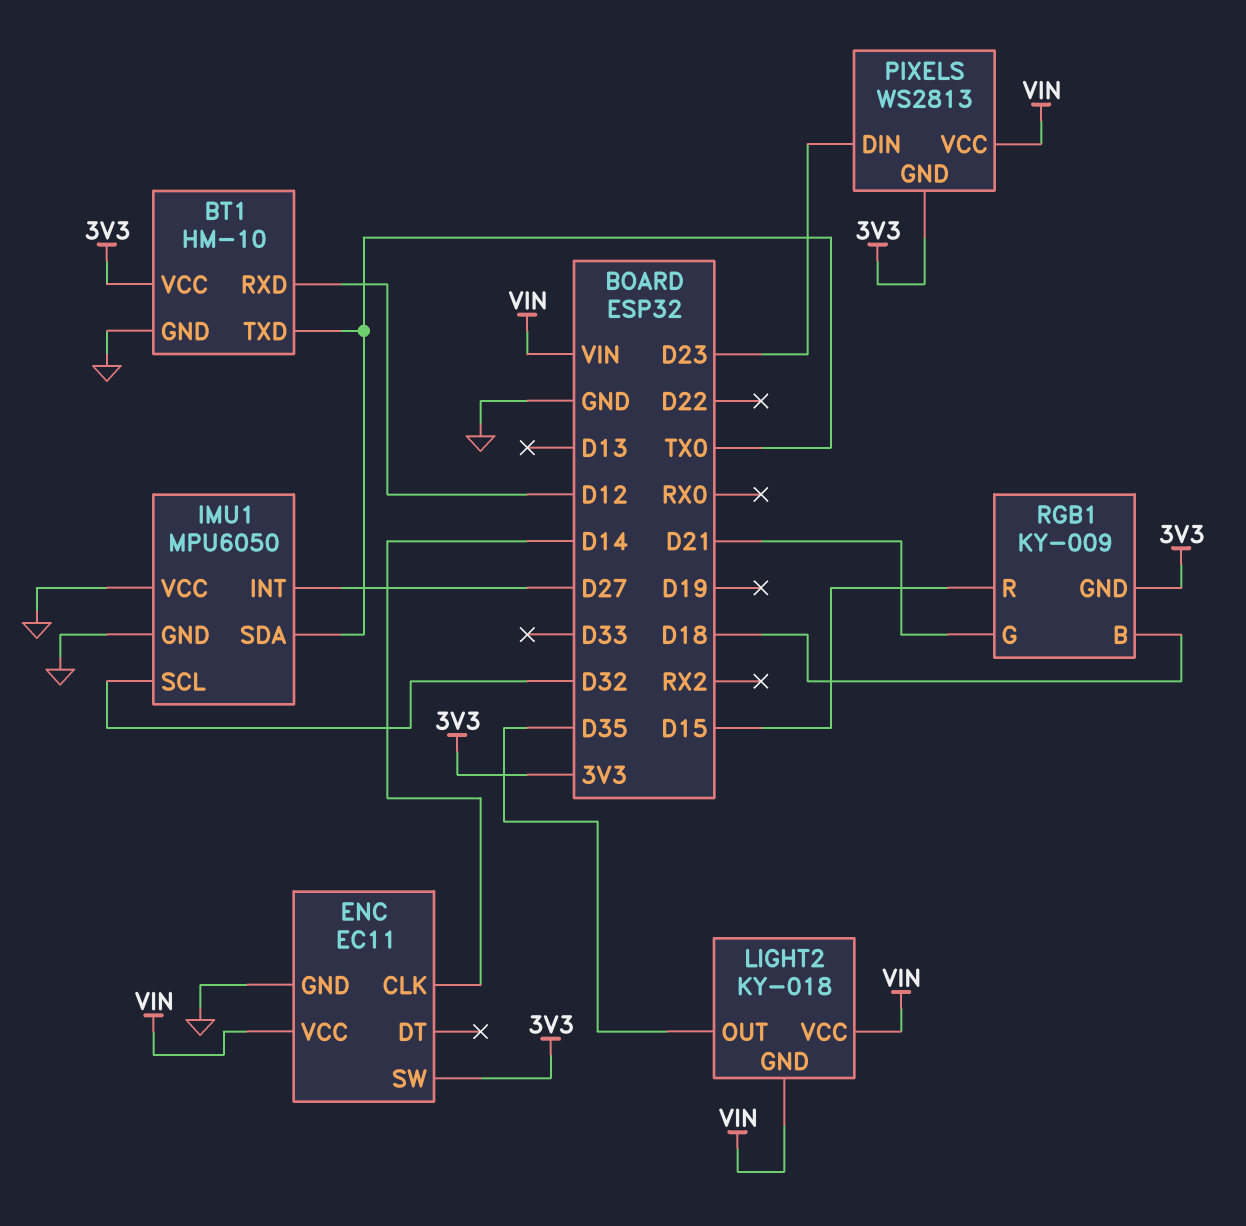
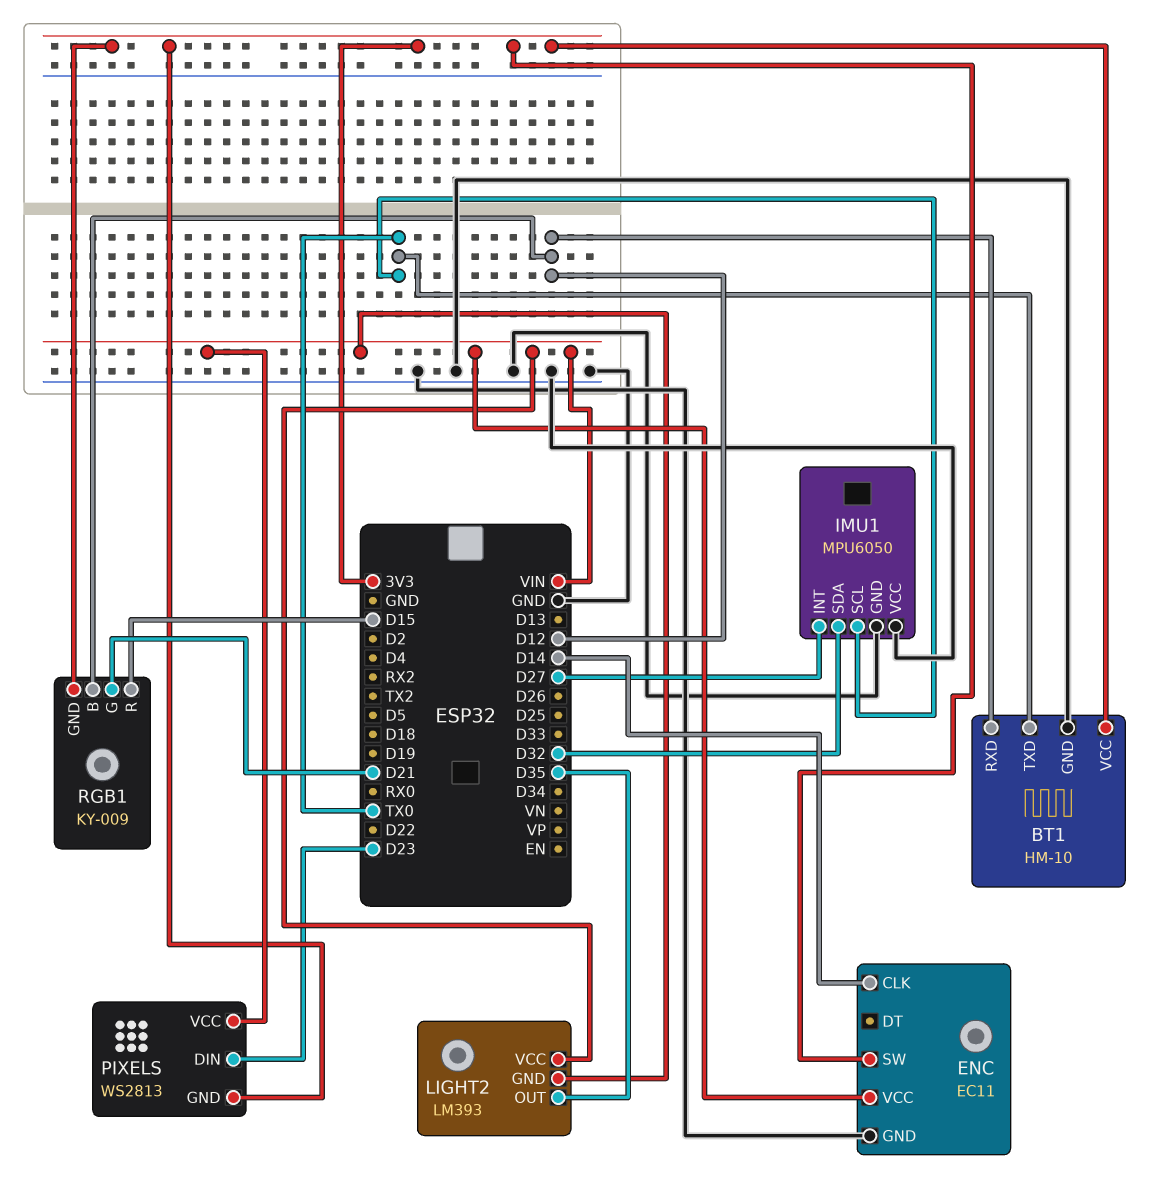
IMU1 pin SCL: D32 -> TX0
IMU1 pin SDA: TX0 -> D32
LIGHT2: KY-018 -> LM393
RGB1 pin B: D18 -> D12

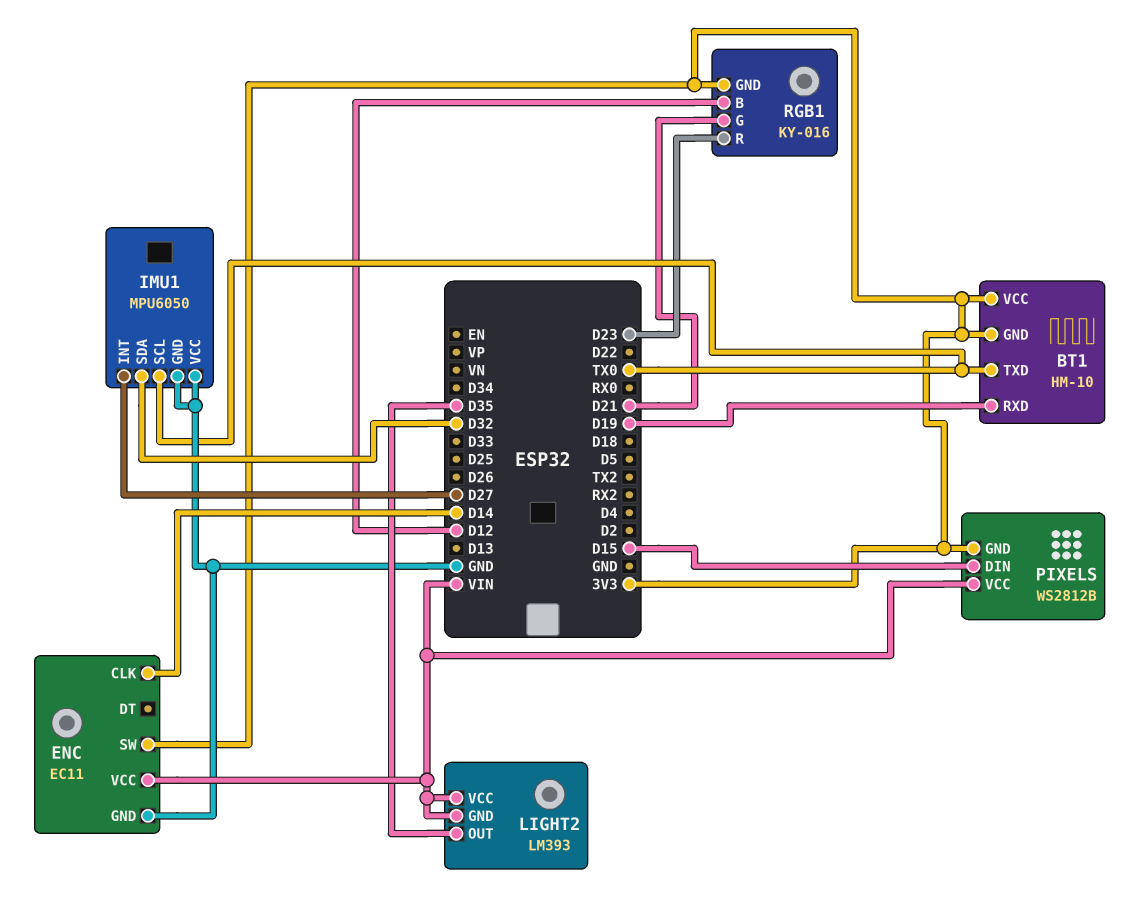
BT1 pin GND: GND -> 3V3
BT1 pin RXD: D12 -> D19
PIXELS: WS2813 -> WS2812B
PIXELS pin DIN: D23 -> D15
RGB1: KY-009 -> KY-016
RGB1 pin R: D15 -> D23

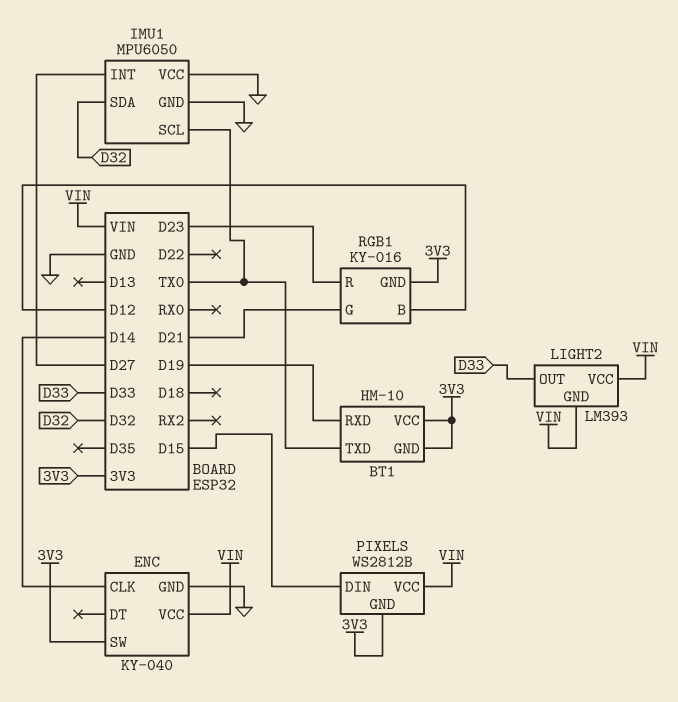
ENC: EC11 -> KY-040
LIGHT2 pin OUT: D35 -> D33

